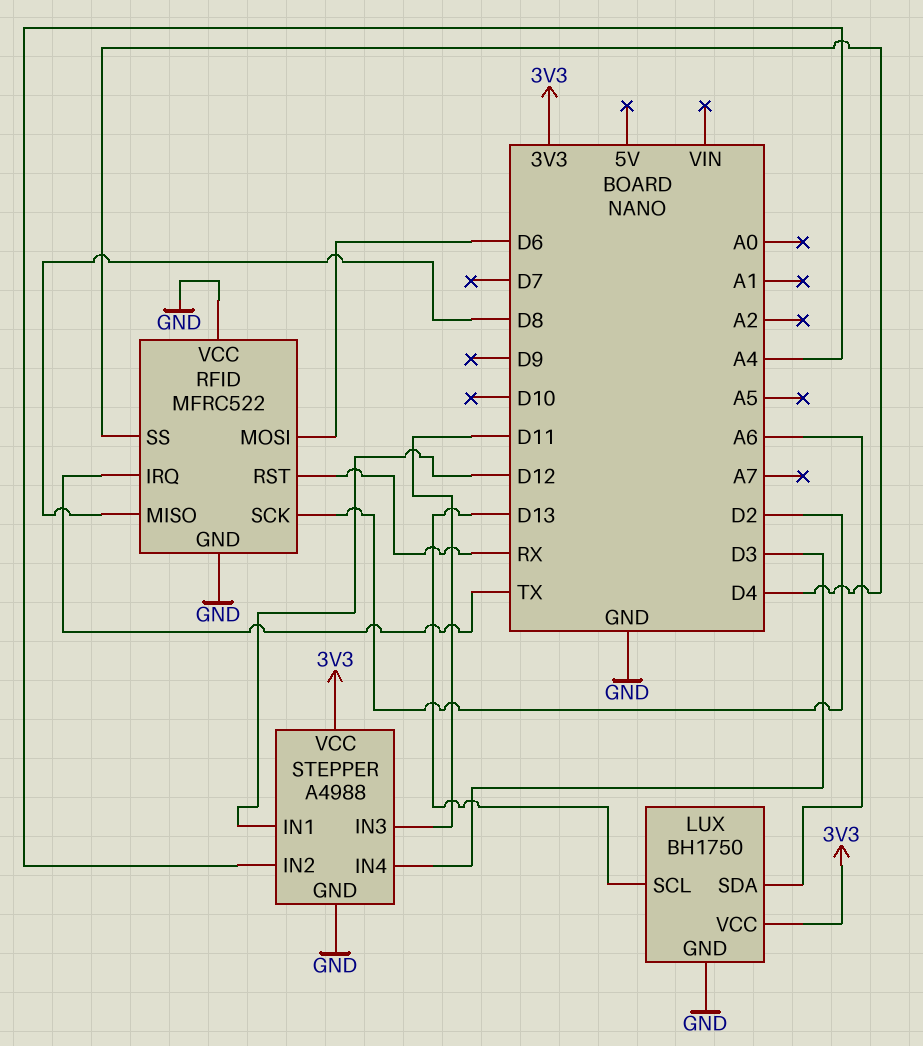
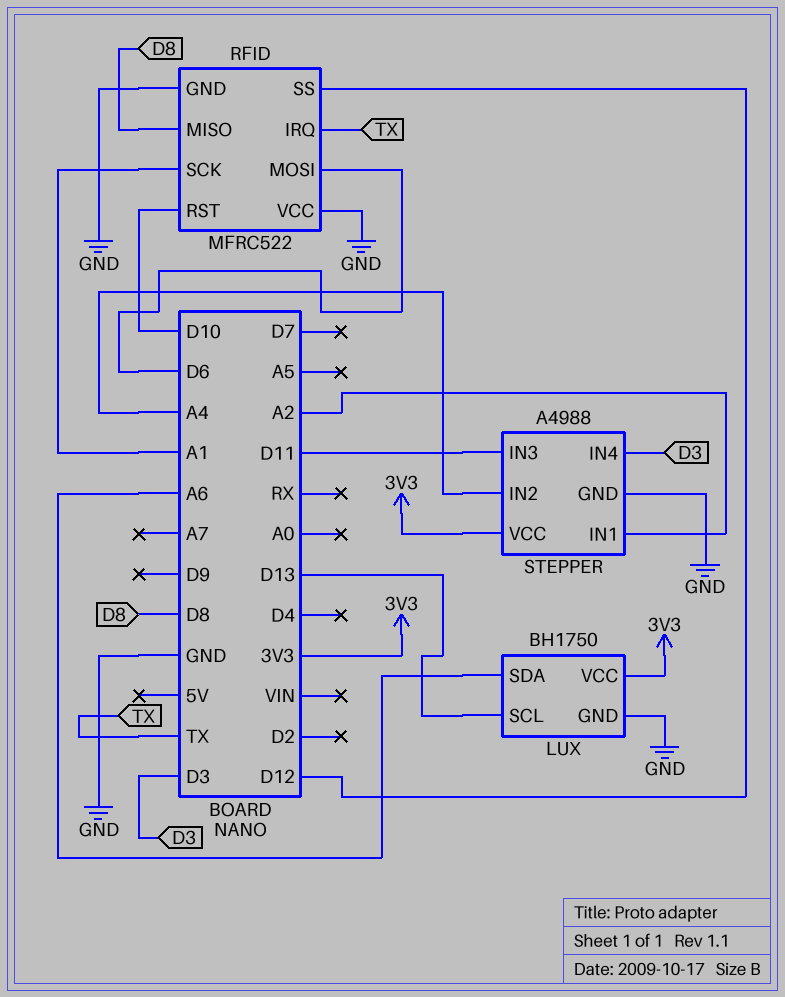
RFID pin RST: RX -> D10
RFID pin SCK: D2 -> A1
RFID pin SS: D4 -> D12
STEPPER pin IN1: D12 -> A2

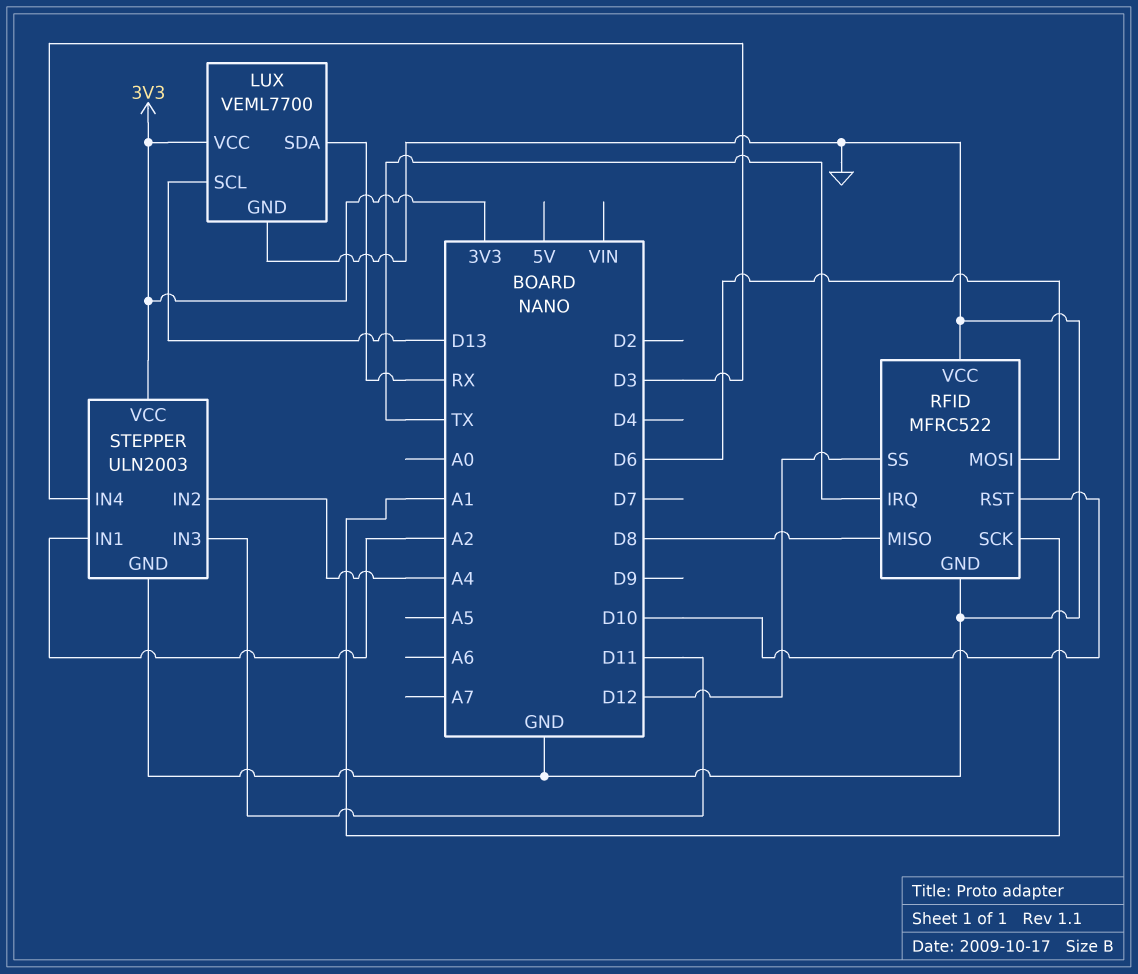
LUX: BH1750 -> VEML7700
LUX pin SDA: A6 -> RX
STEPPER: A4988 -> ULN2003

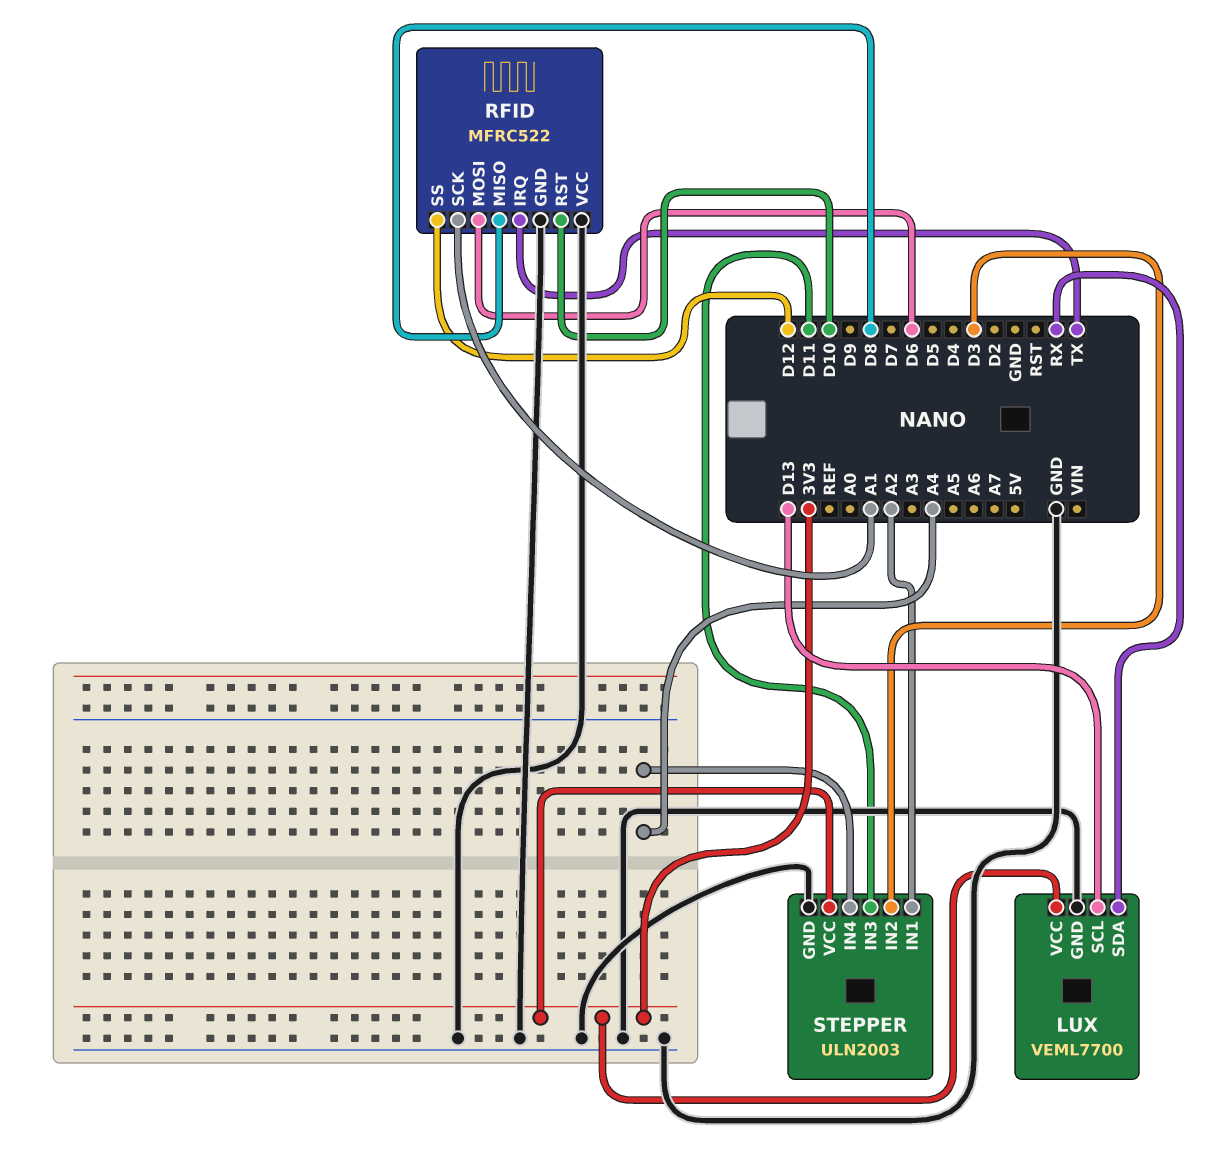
STEPPER pin IN2: A4 -> D3
STEPPER pin IN4: D3 -> A4

